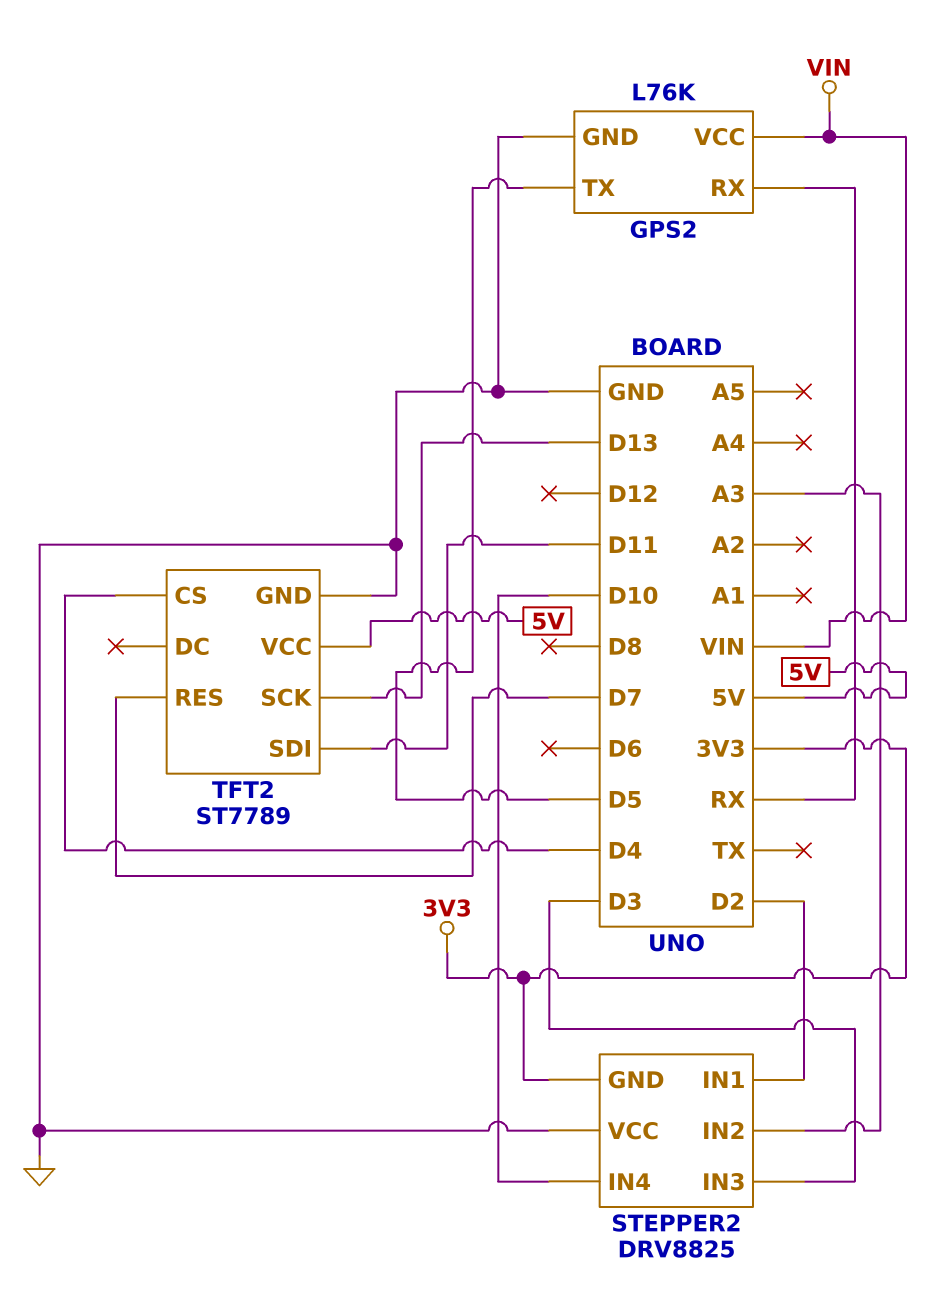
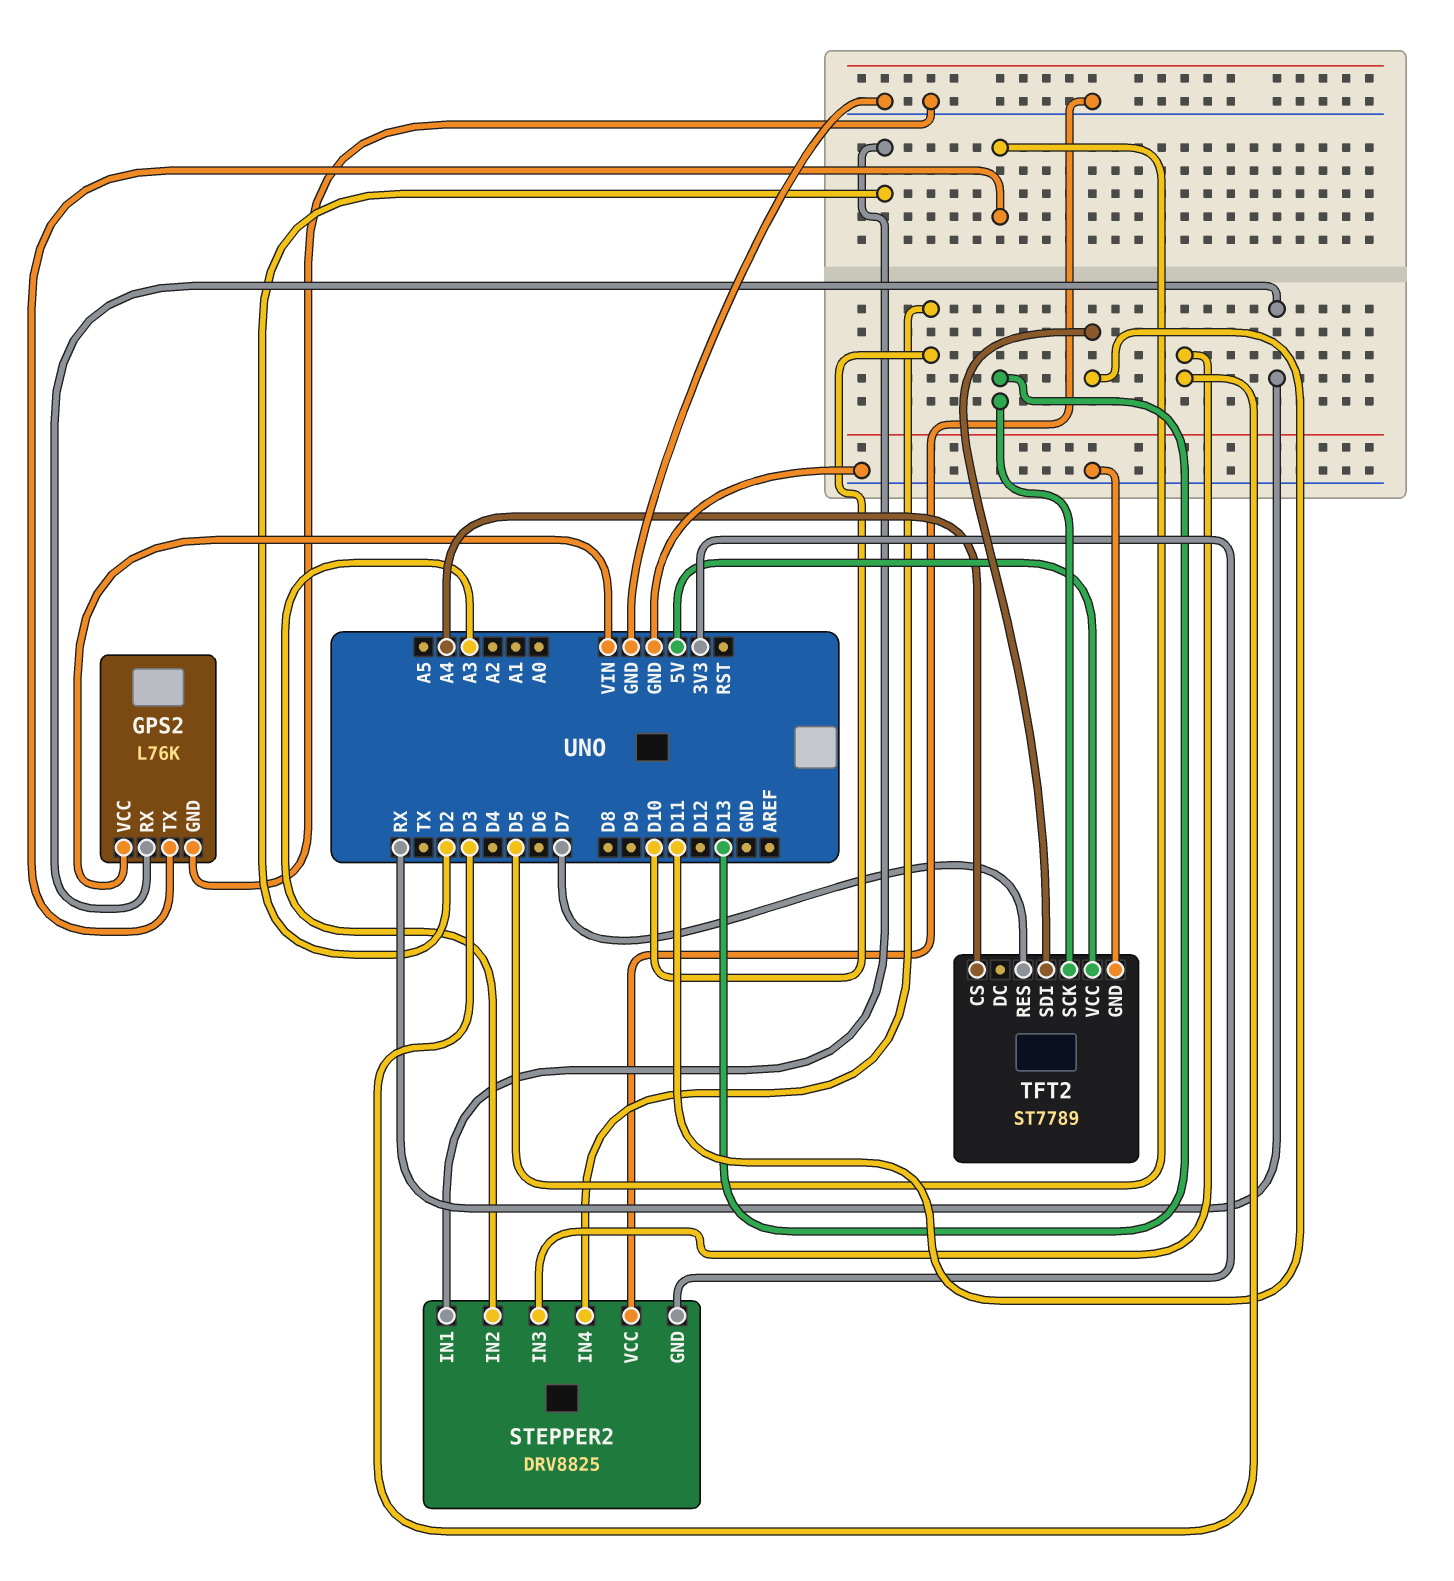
TFT2 pin CS: D4 -> A4

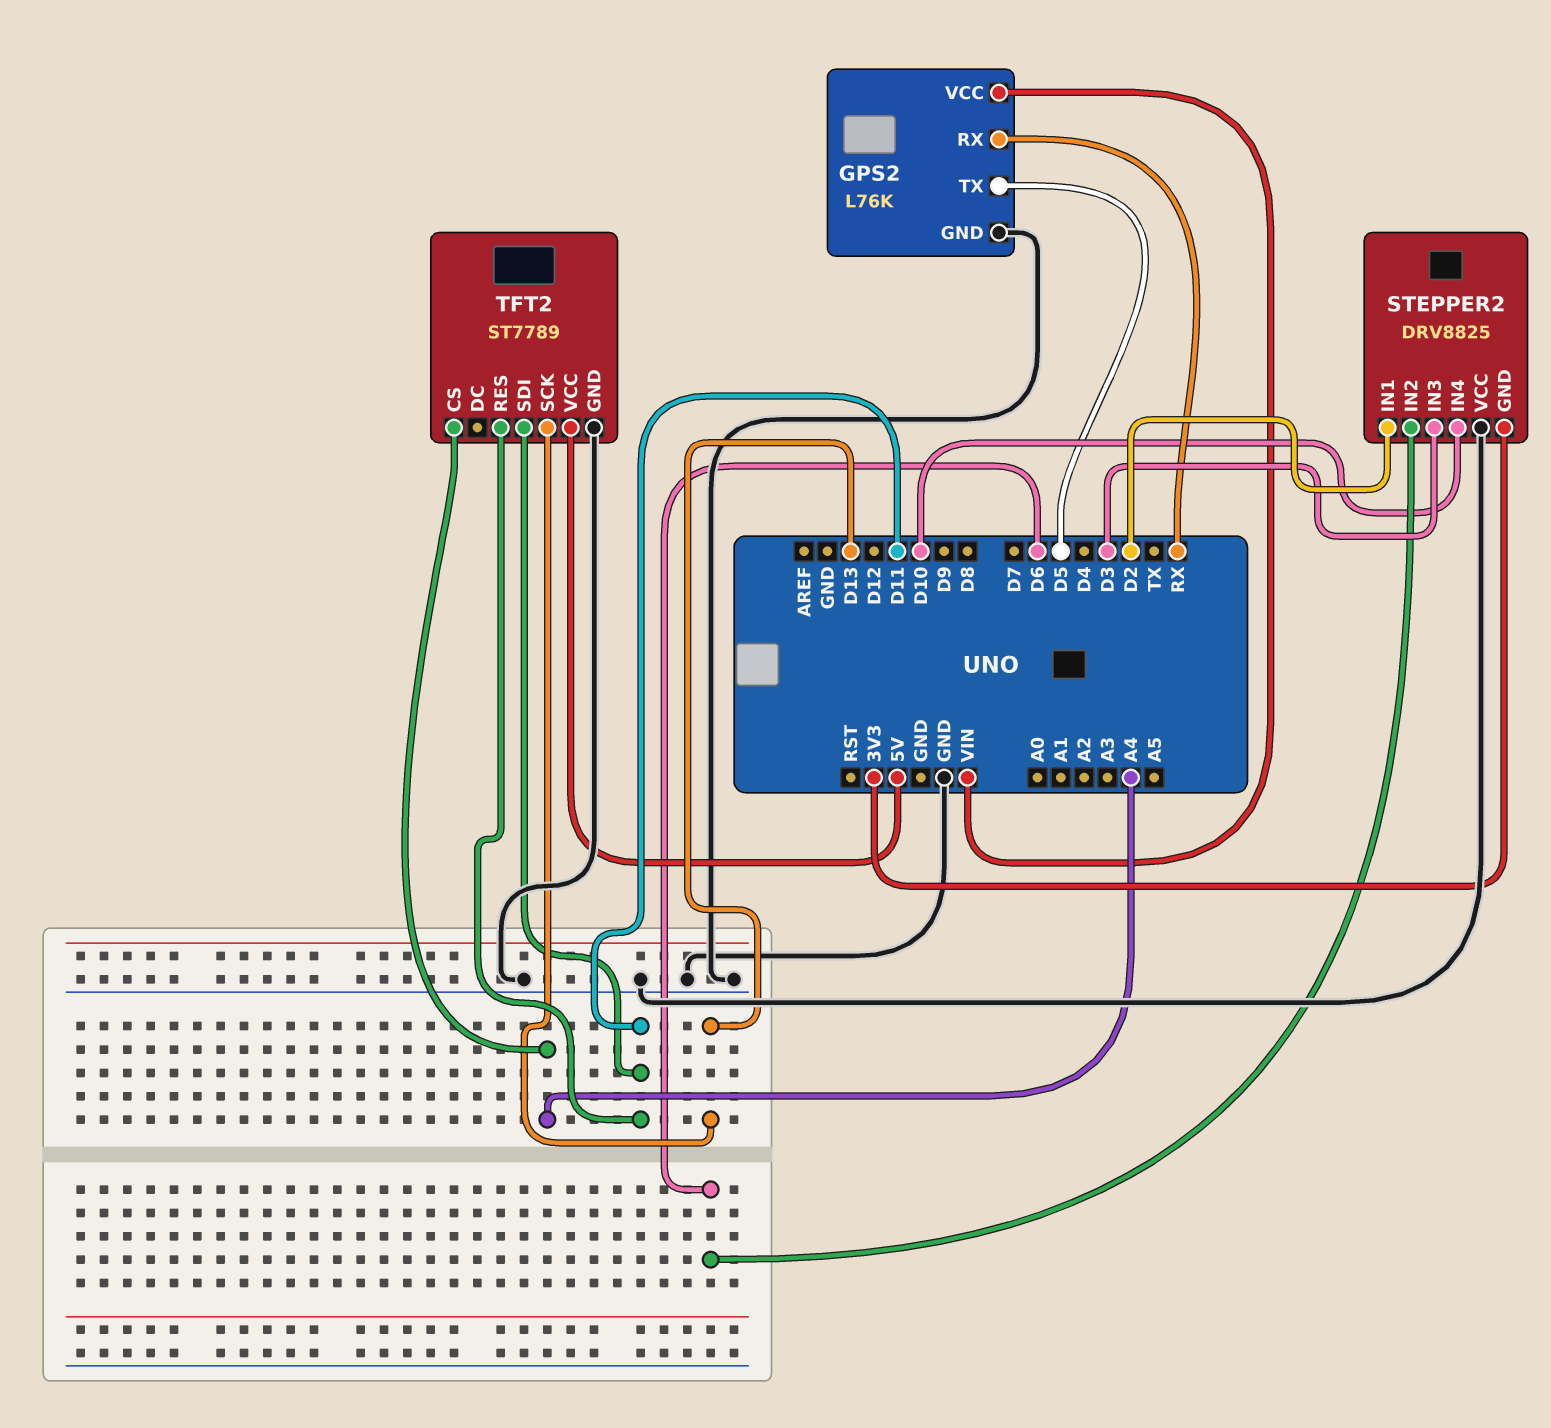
STEPPER2 pin IN2: A3 -> D6
TFT2 pin RES: D7 -> D11

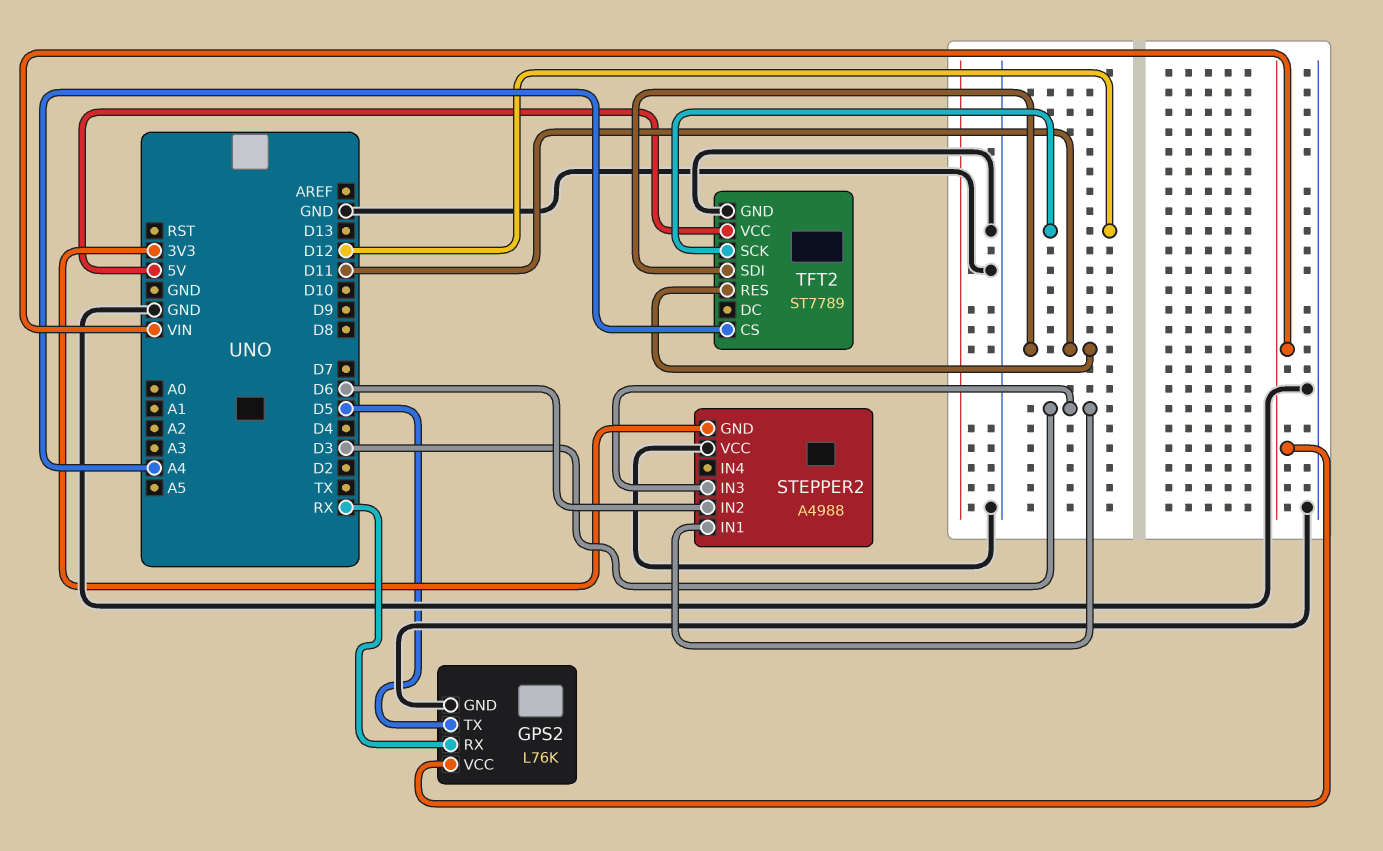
STEPPER2: DRV8825 -> A4988
STEPPER2 pin IN1: D2 -> D3
STEPPER2 pin IN4: D10 -> none
TFT2 pin SCK: D13 -> D12

